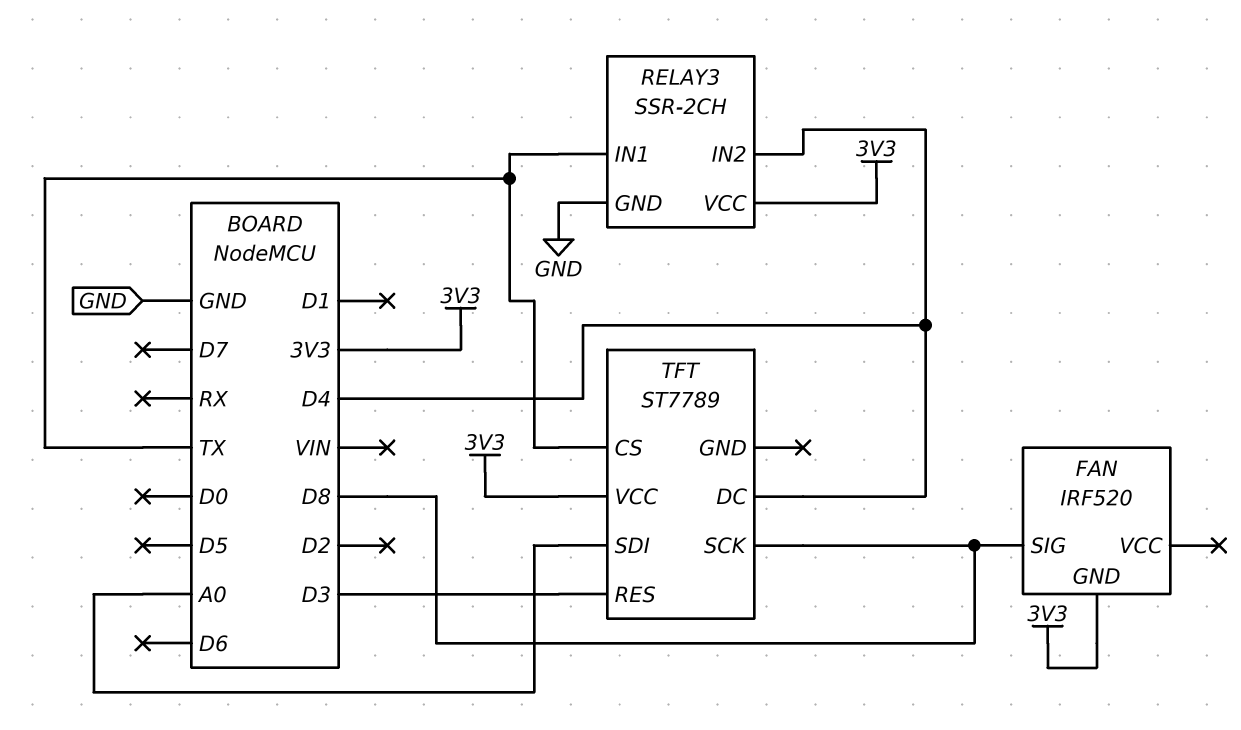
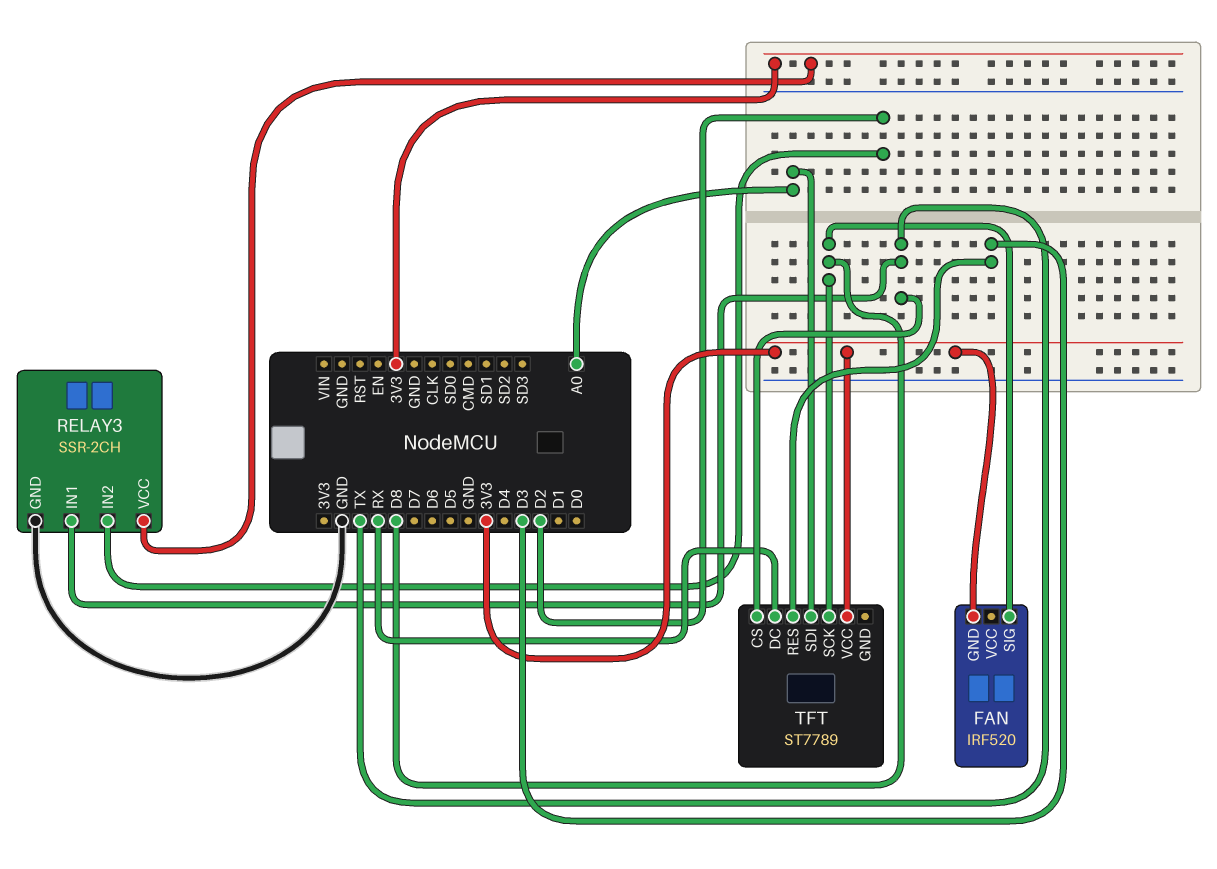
RELAY3 pin IN2: D4 -> D2
TFT pin DC: D4 -> RX

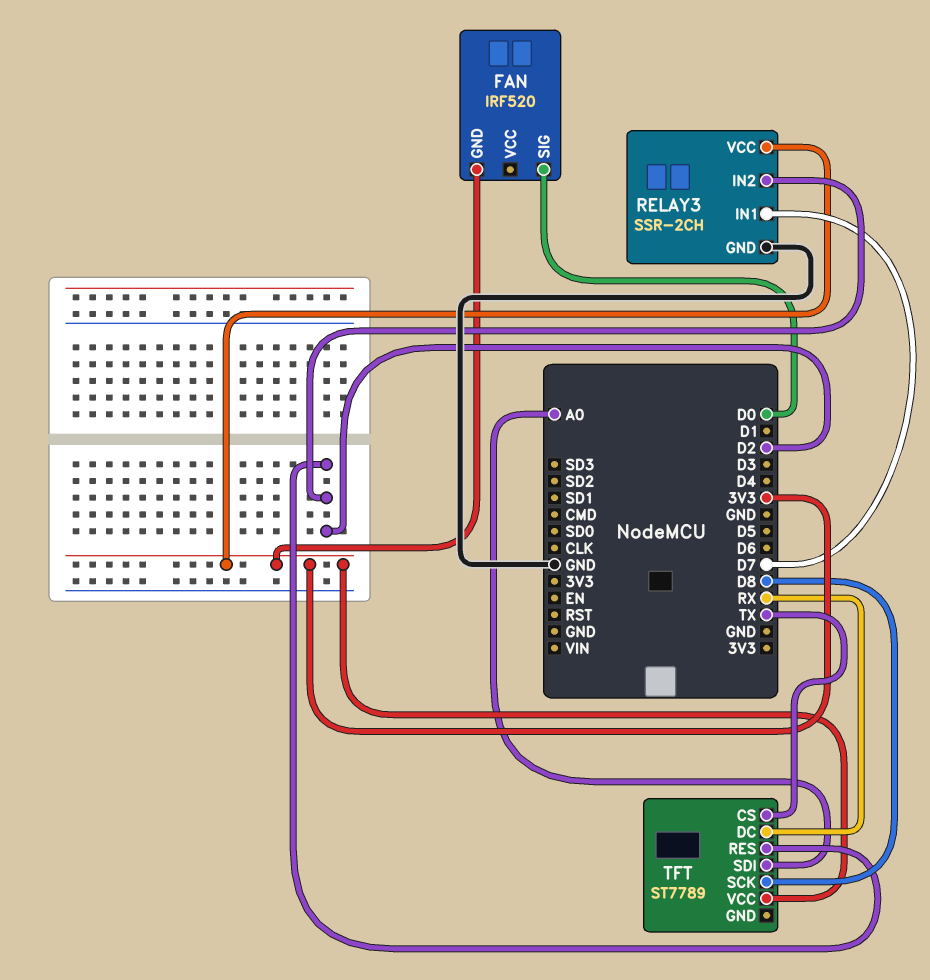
FAN pin SIG: D8 -> D0
RELAY3 pin IN1: TX -> D7
TFT pin RES: D3 -> D2

